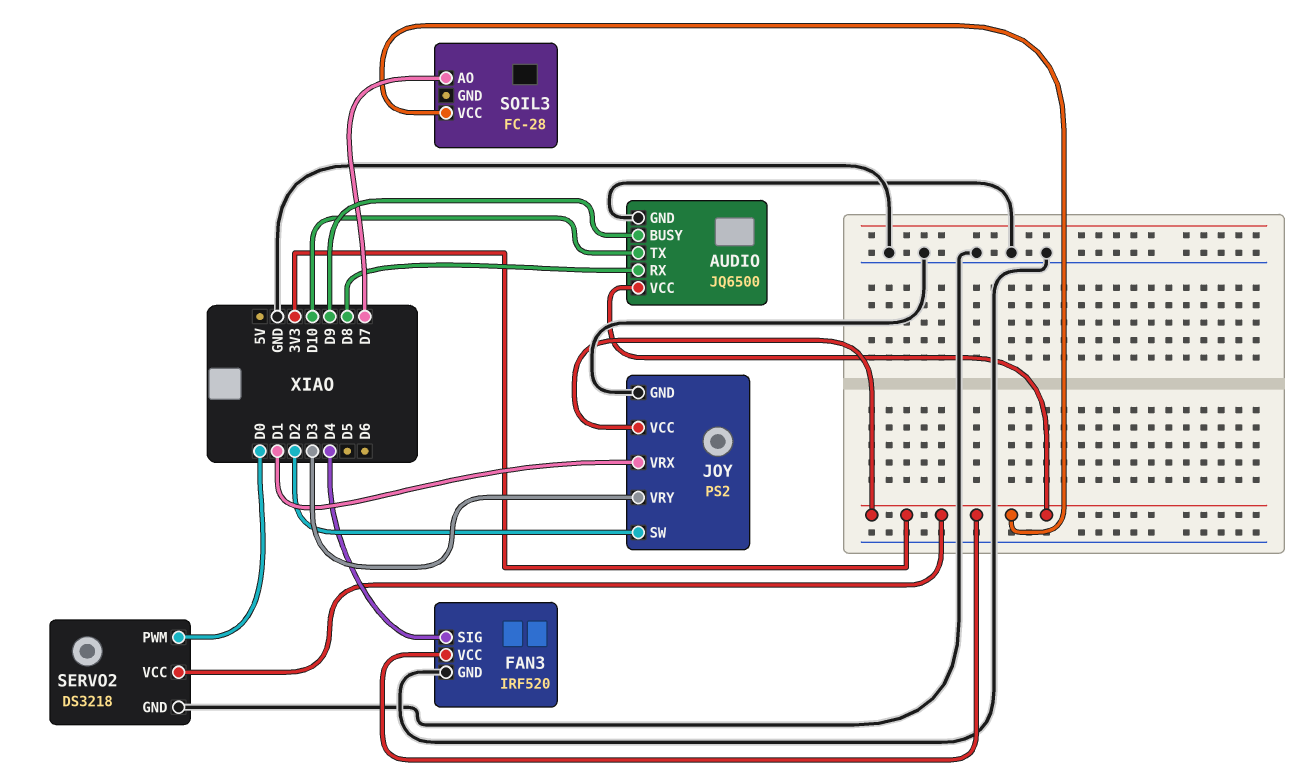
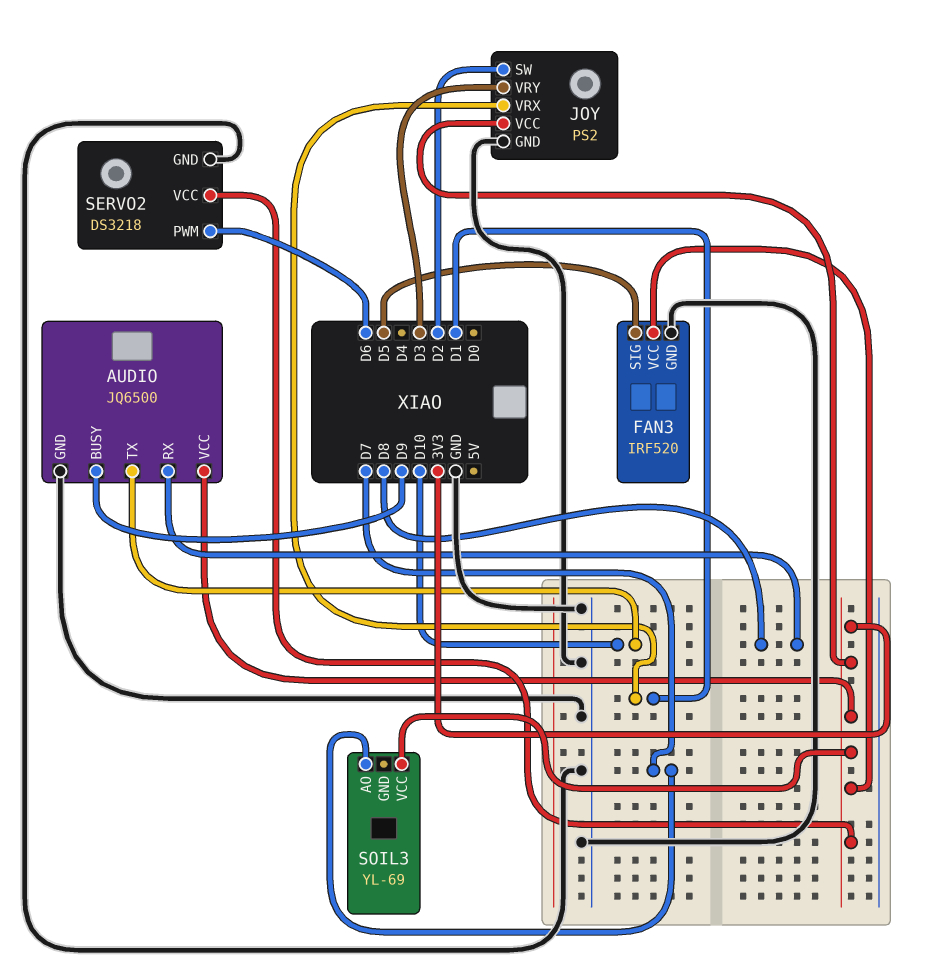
FAN3 pin SIG: D4 -> D5
SERVO2 pin PWM: D0 -> D6
SOIL3: FC-28 -> YL-69

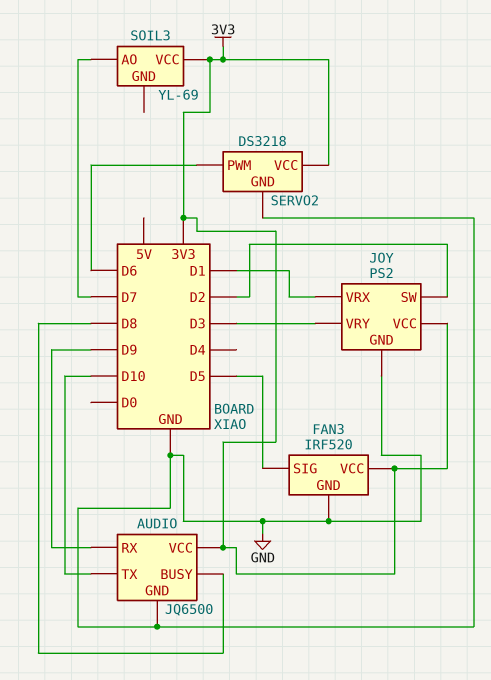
AUDIO pin BUSY: D9 -> D8
AUDIO pin RX: D8 -> D9

